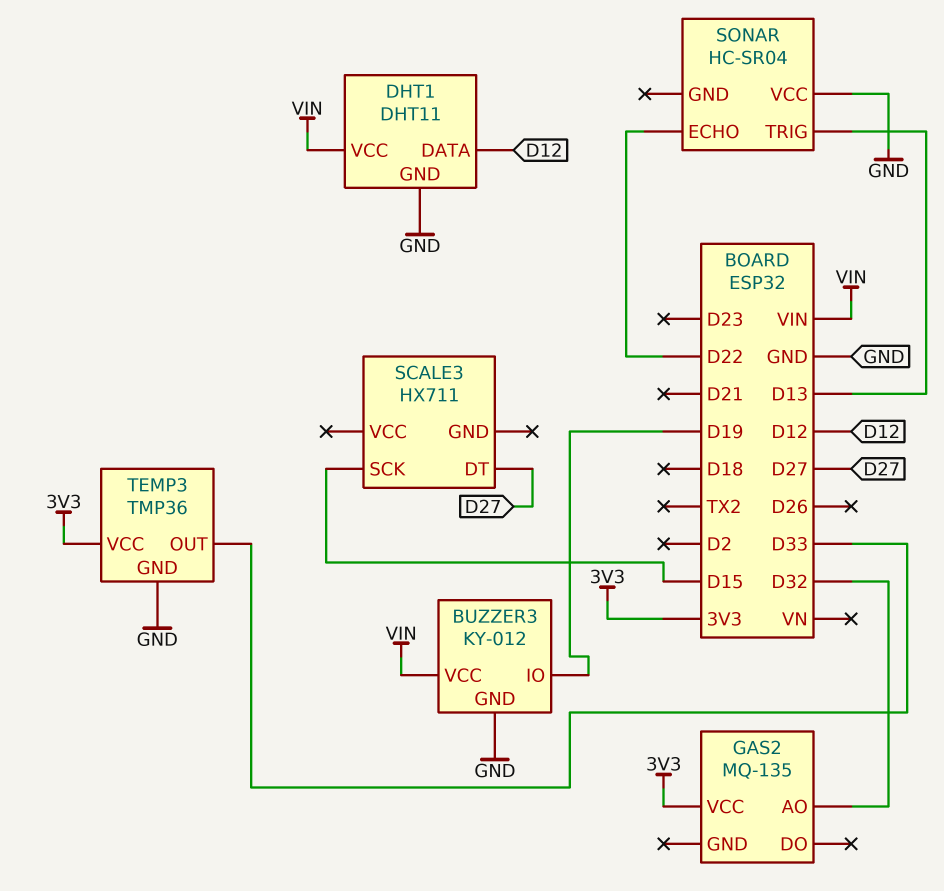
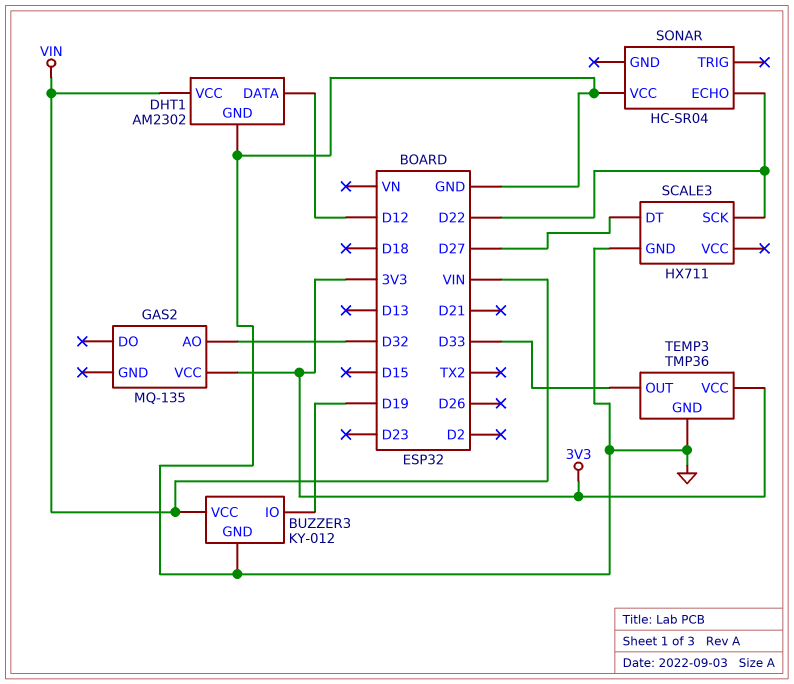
DHT1: DHT11 -> AM2302
SCALE3 pin GND: none -> GND
SCALE3 pin SCK: D15 -> D22
SONAR pin TRIG: D13 -> none

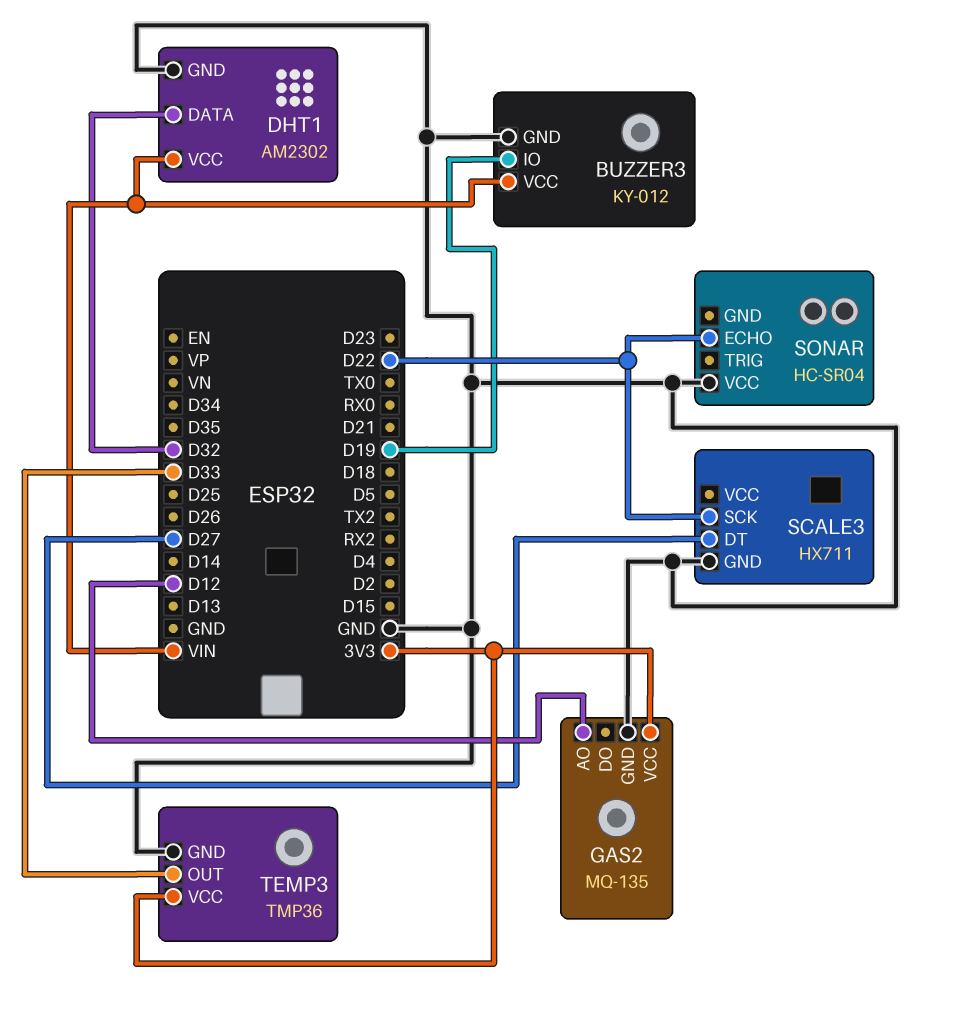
DHT1 pin DATA: D12 -> D32
GAS2 pin AO: D32 -> D12
GAS2 pin GND: none -> GND

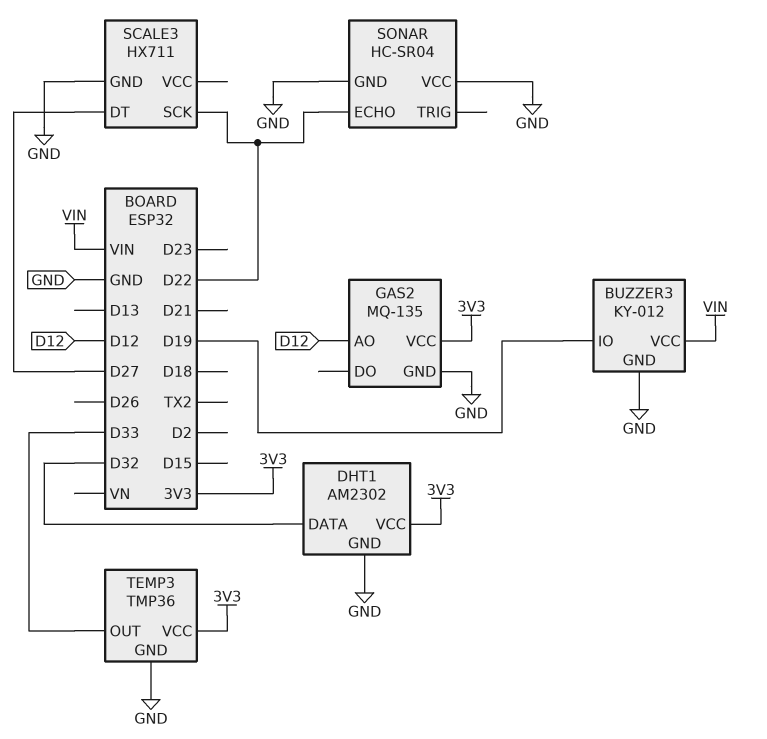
DHT1 pin VCC: VIN -> 3V3
SONAR pin GND: none -> GND

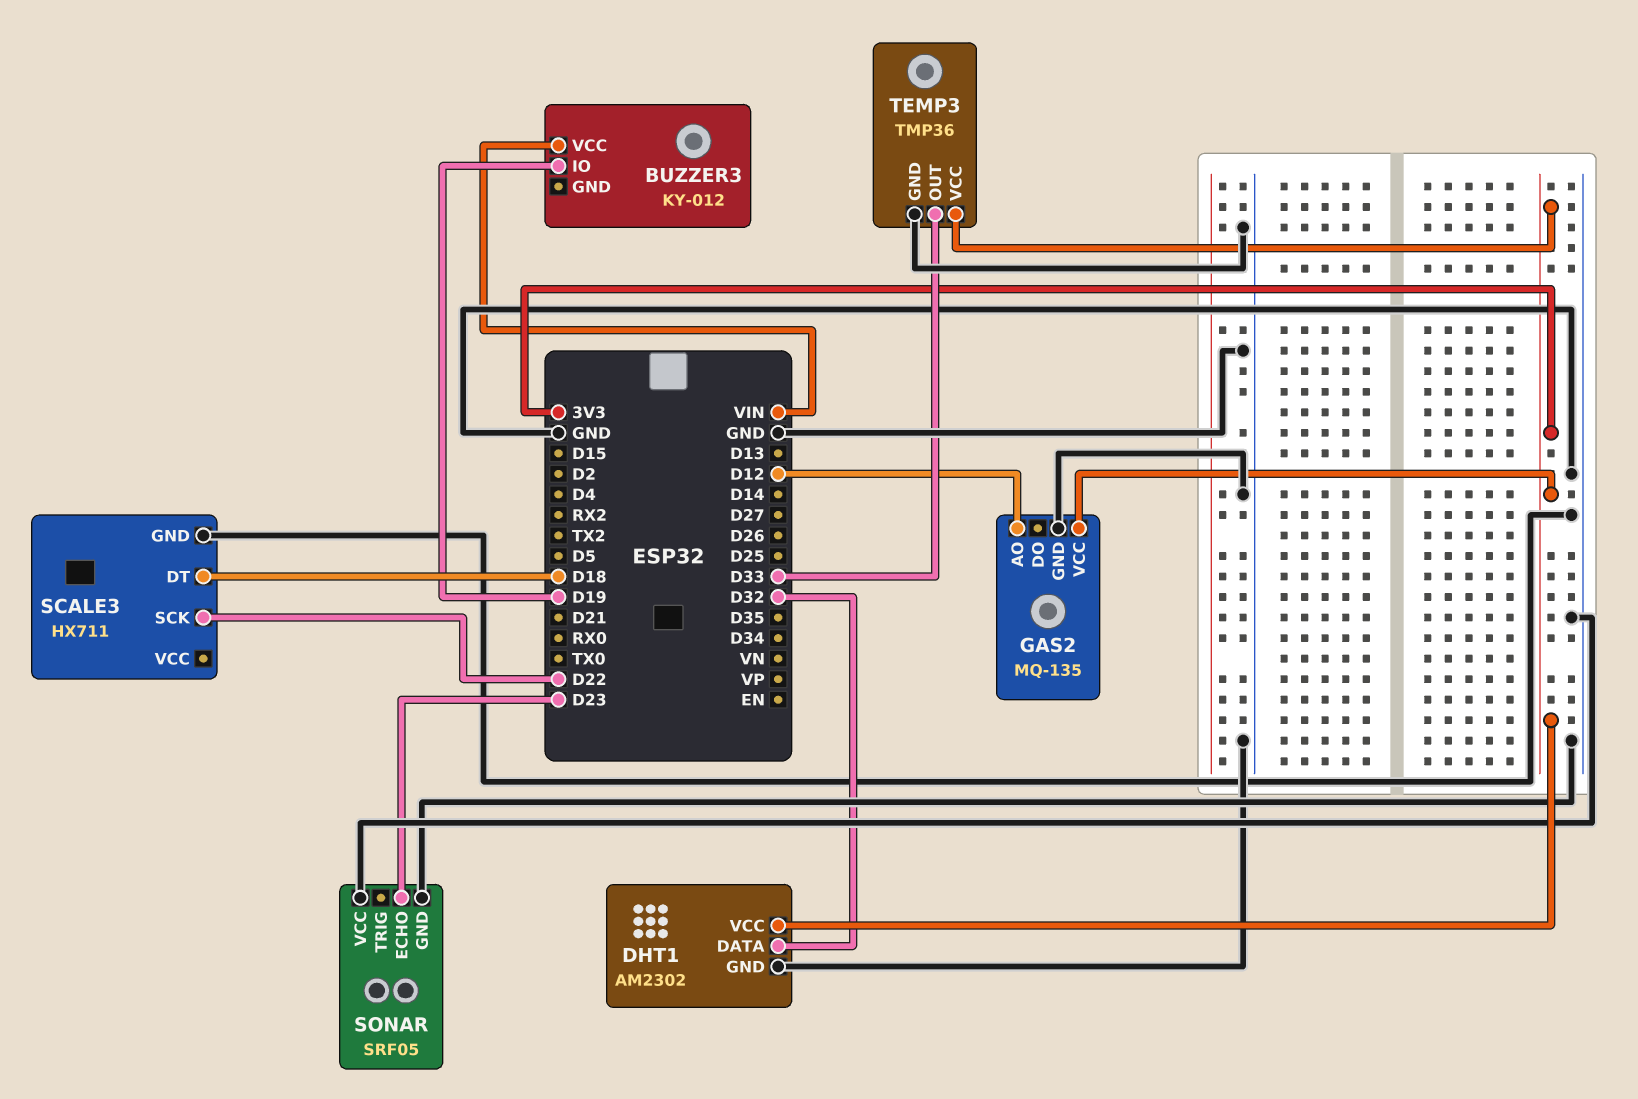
BUZZER3 pin GND: GND -> none
SCALE3 pin DT: D27 -> D18
SONAR: HC-SR04 -> SRF05
SONAR pin ECHO: D22 -> D23

